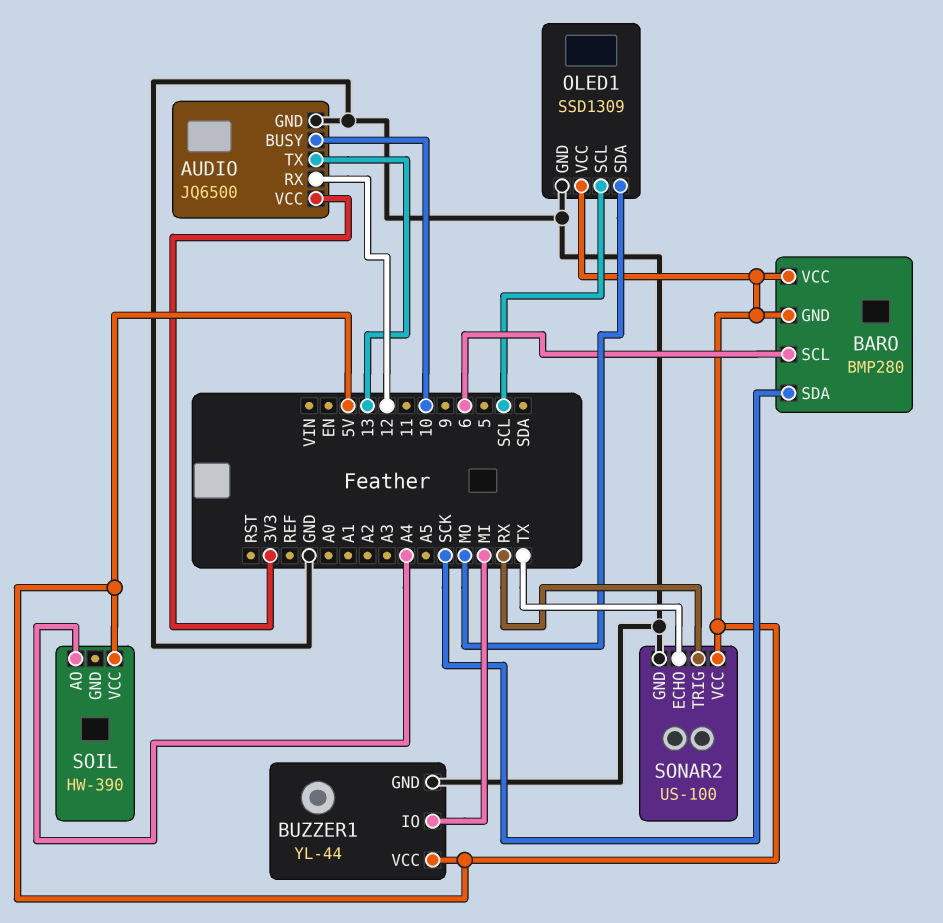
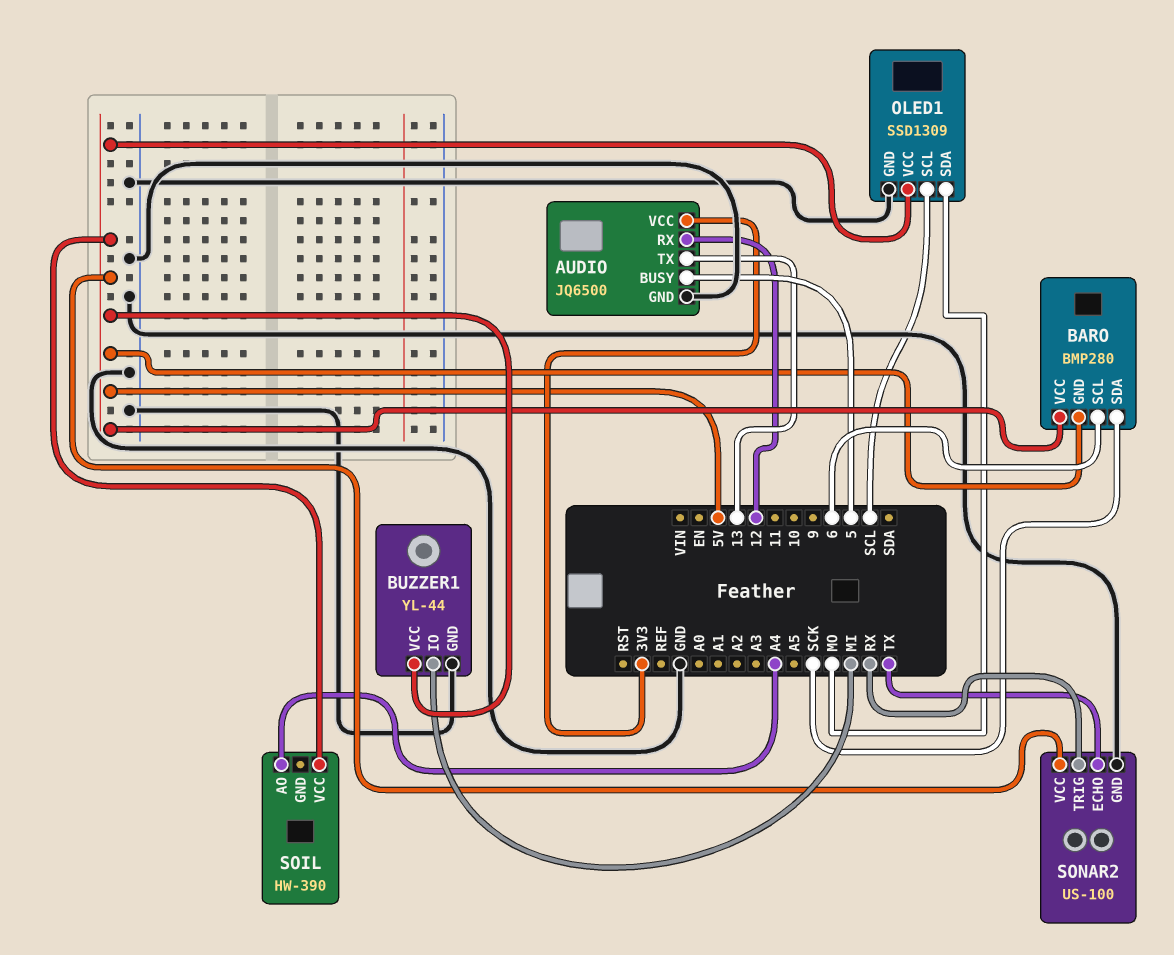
AUDIO pin BUSY: 10 -> 5

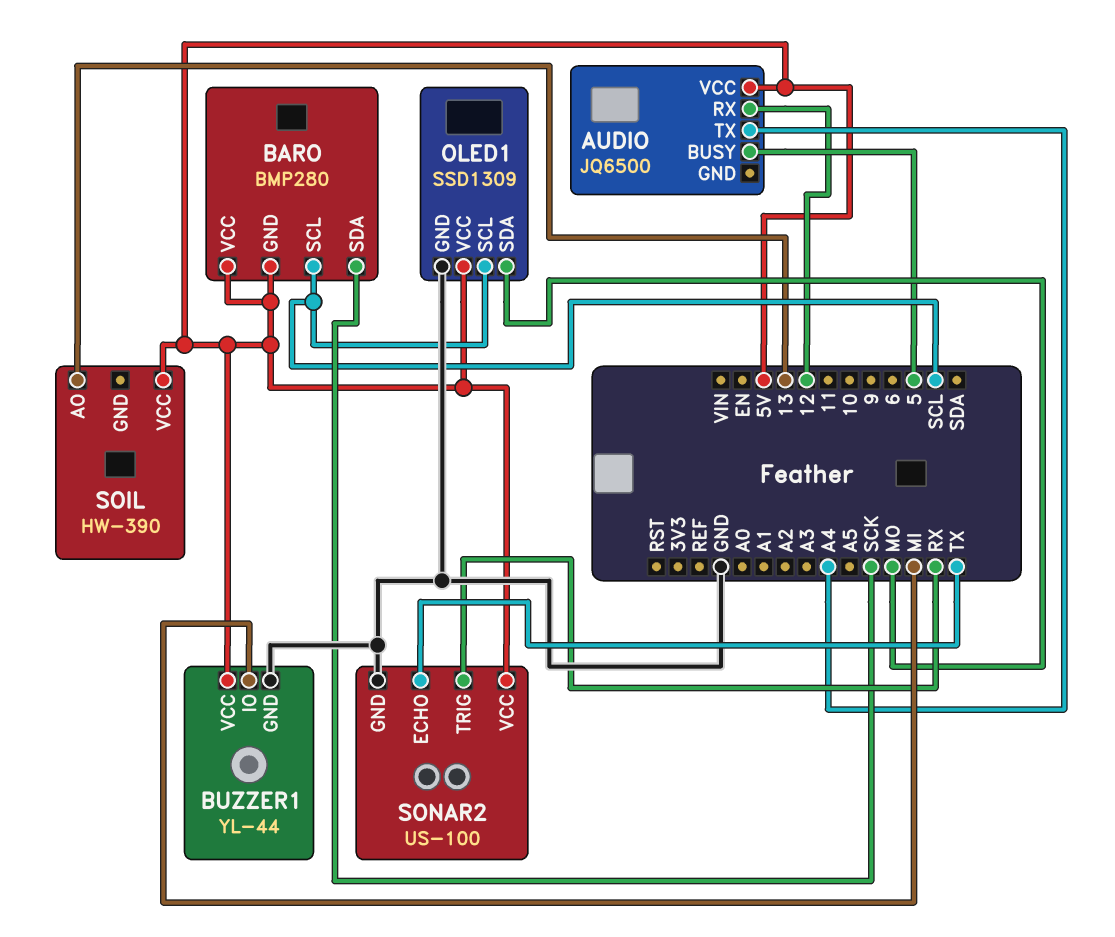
AUDIO pin GND: GND -> none
AUDIO pin TX: 13 -> A4
AUDIO pin VCC: 3V3 -> 5V
BARO pin SCL: 6 -> SCL
SOIL pin AO: A4 -> 13

